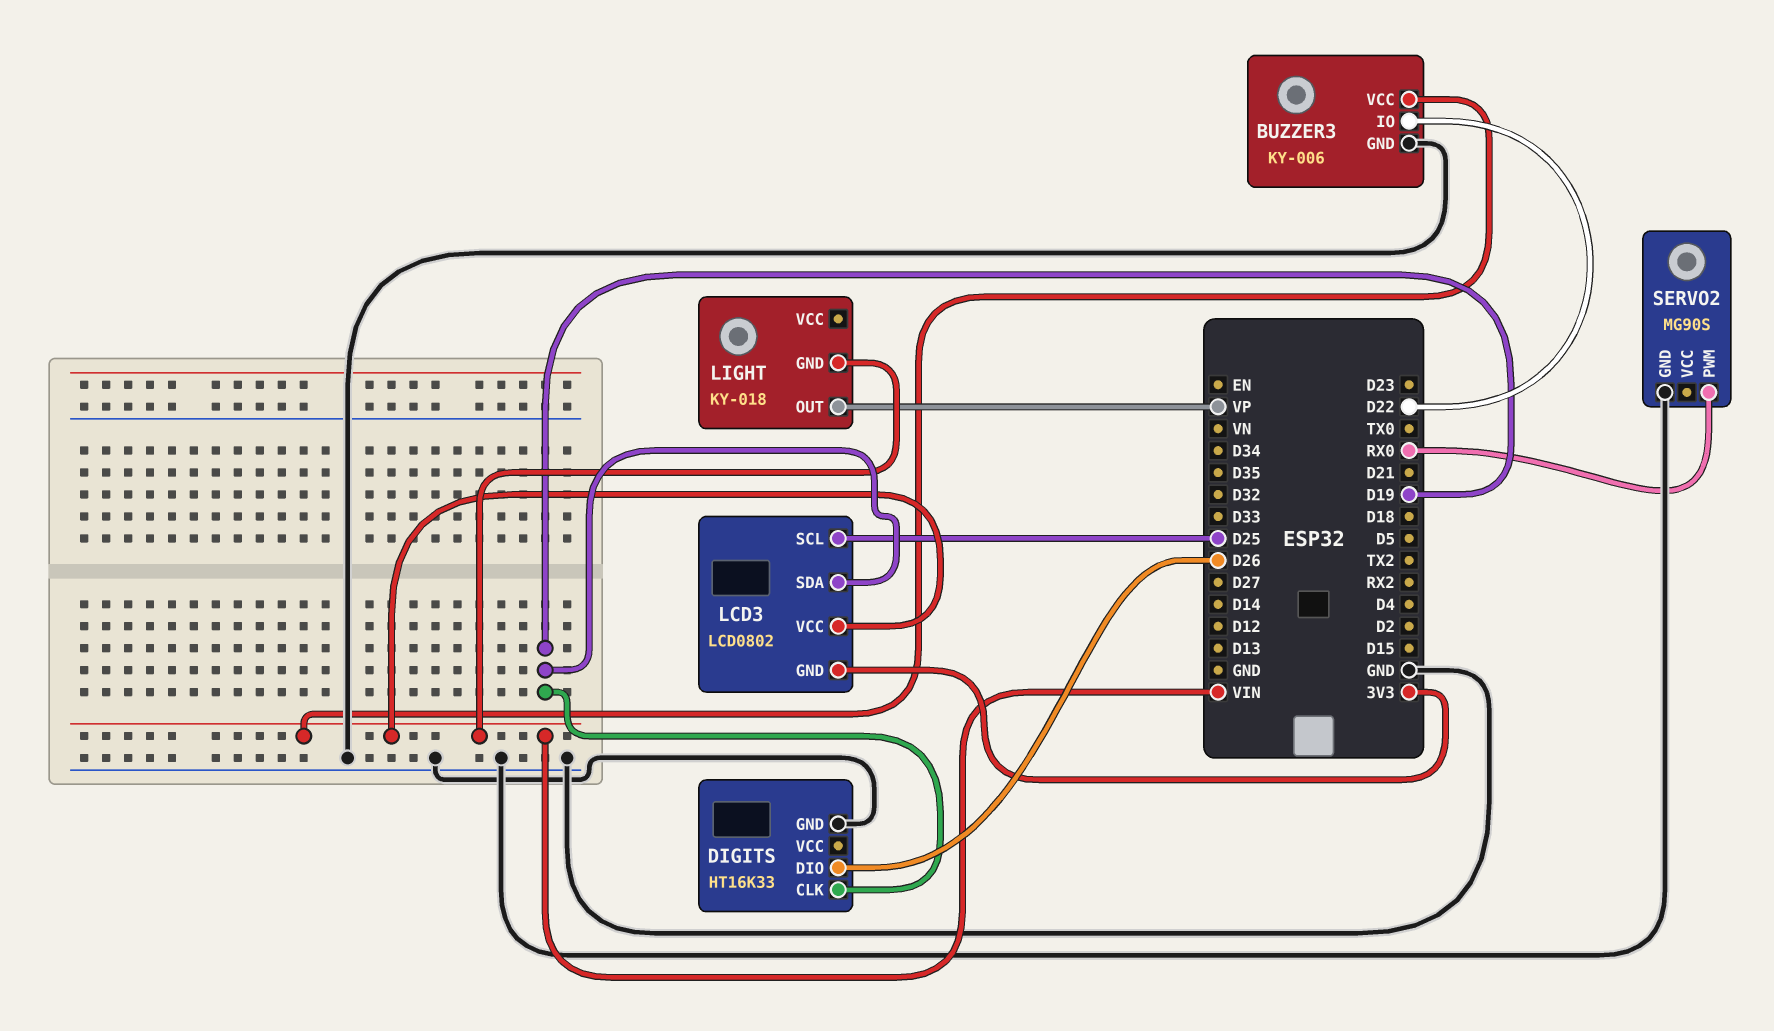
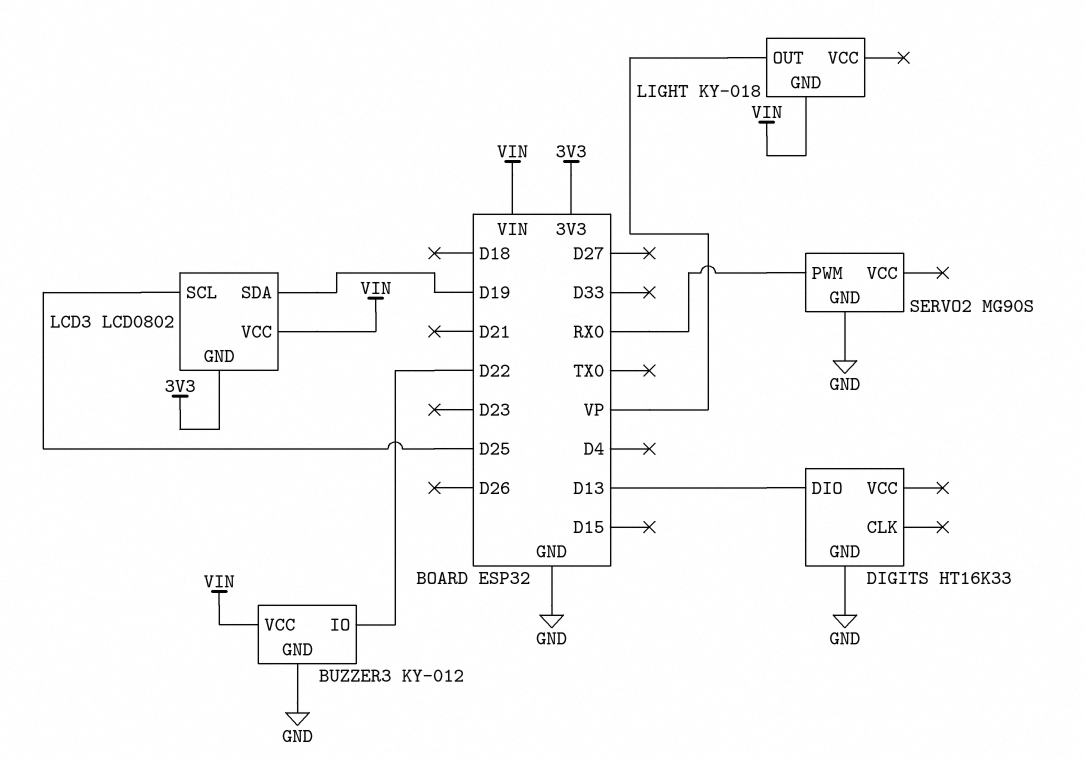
BUZZER3: KY-006 -> KY-012
DIGITS pin CLK: D19 -> none
DIGITS pin DIO: D26 -> D13

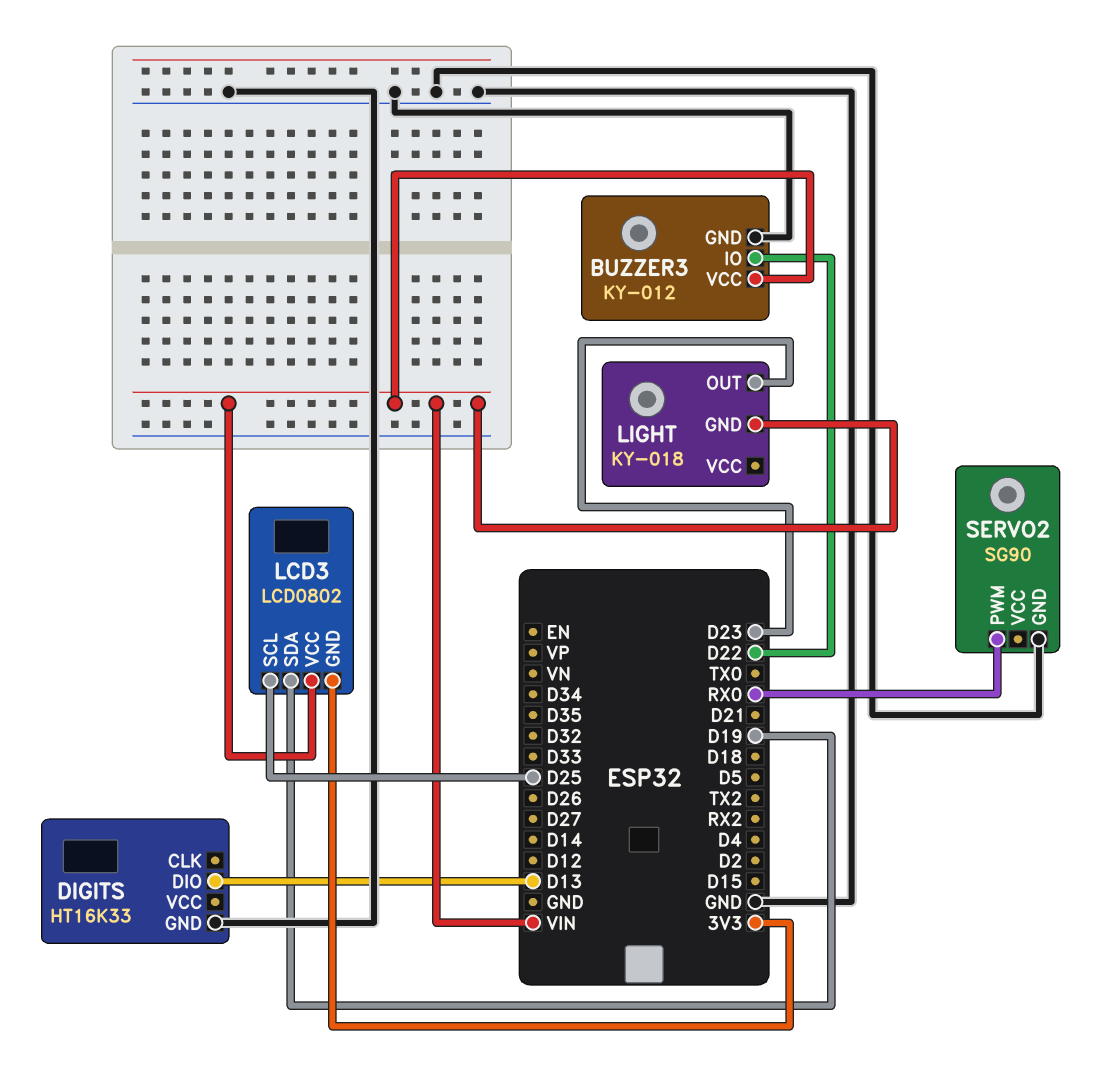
LIGHT pin OUT: VP -> D23
SERVO2: MG90S -> SG90

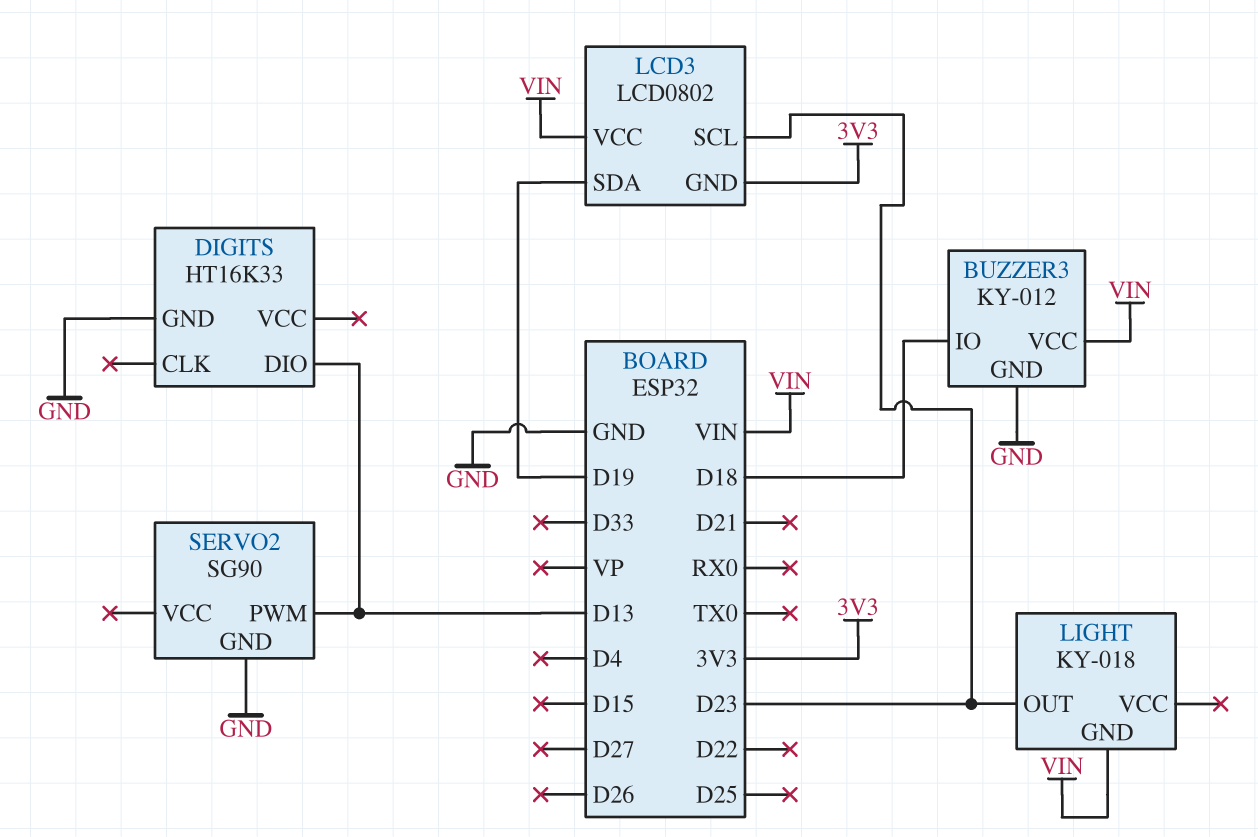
BUZZER3 pin IO: D22 -> D18
LCD3 pin SCL: D25 -> D23
SERVO2 pin PWM: RX0 -> D13

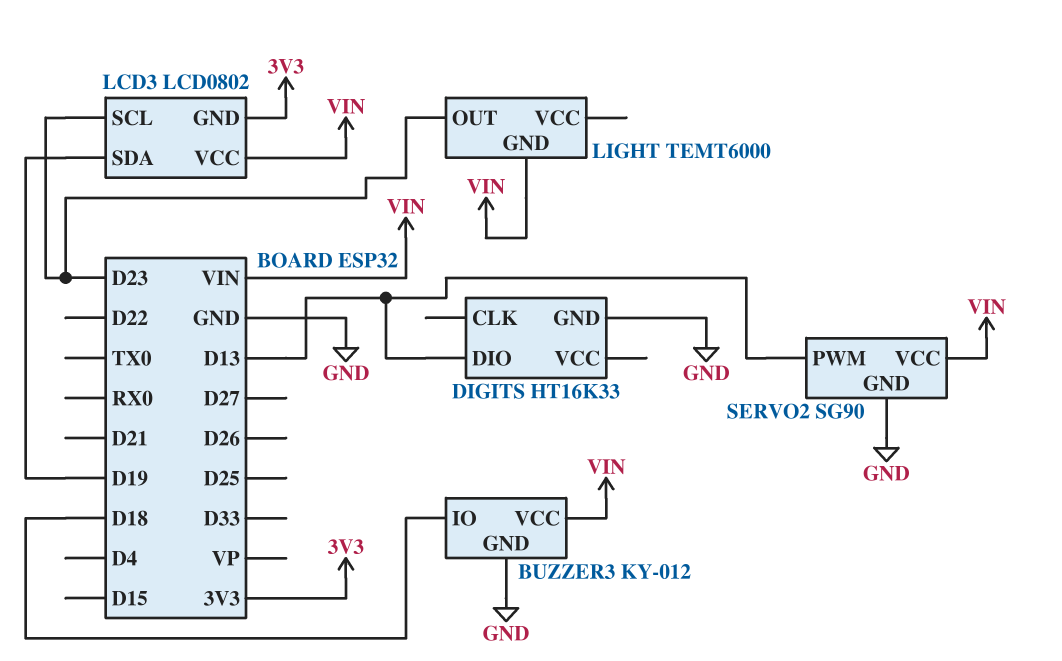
LIGHT: KY-018 -> TEMT6000
SERVO2 pin VCC: none -> VIN

